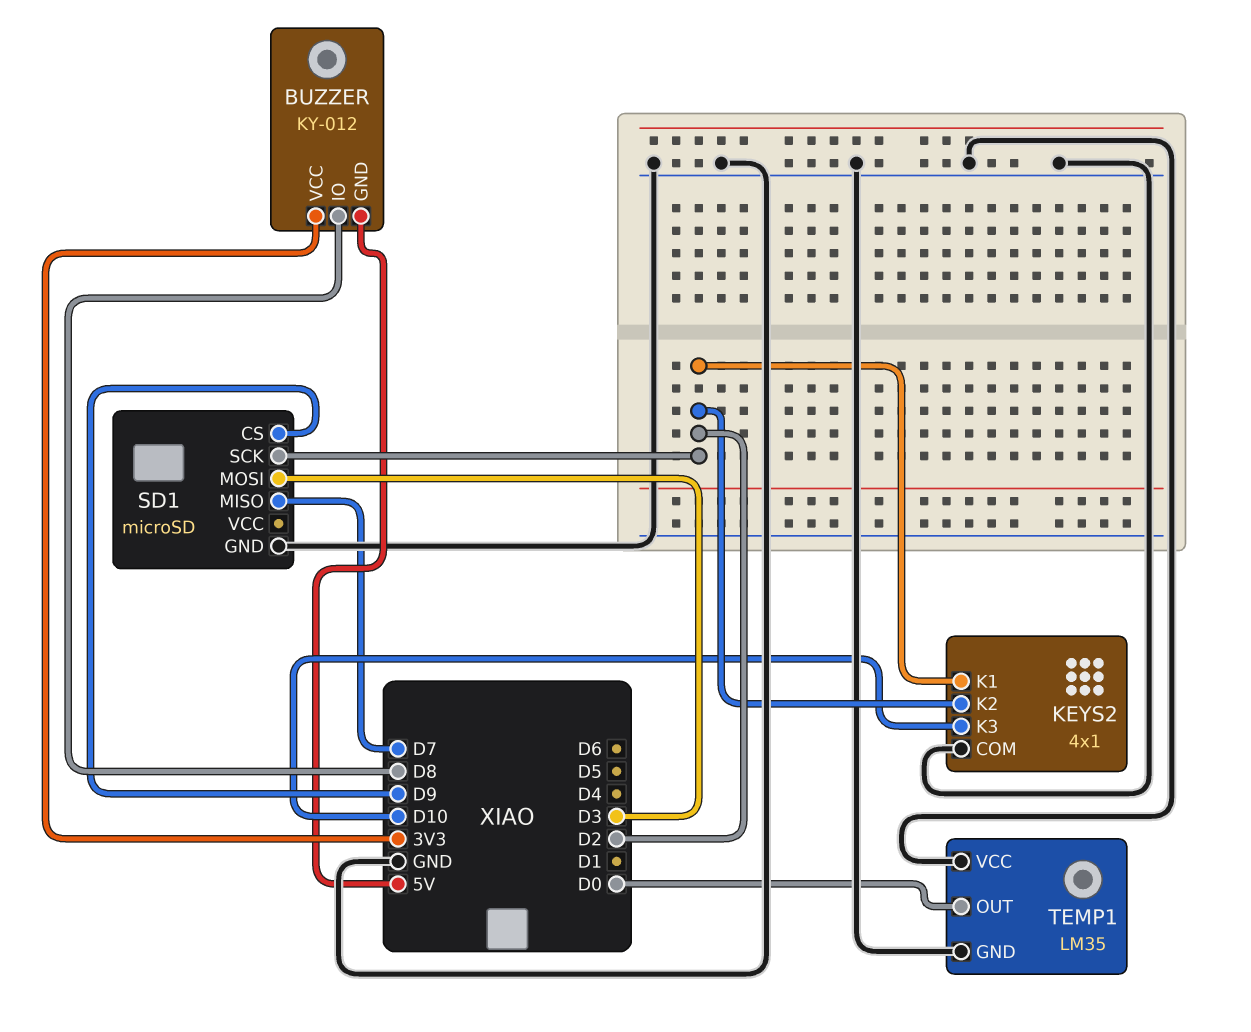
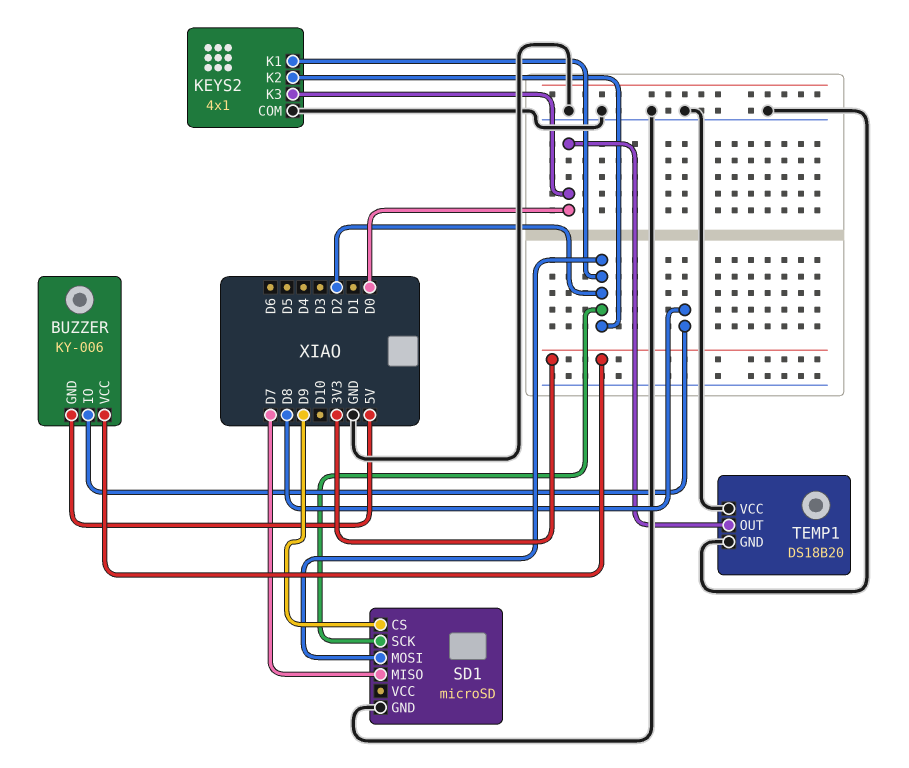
BUZZER: KY-012 -> KY-006
KEYS2 pin K3: D10 -> D0
SD1 pin MOSI: D3 -> D2
TEMP1: LM35 -> DS18B20

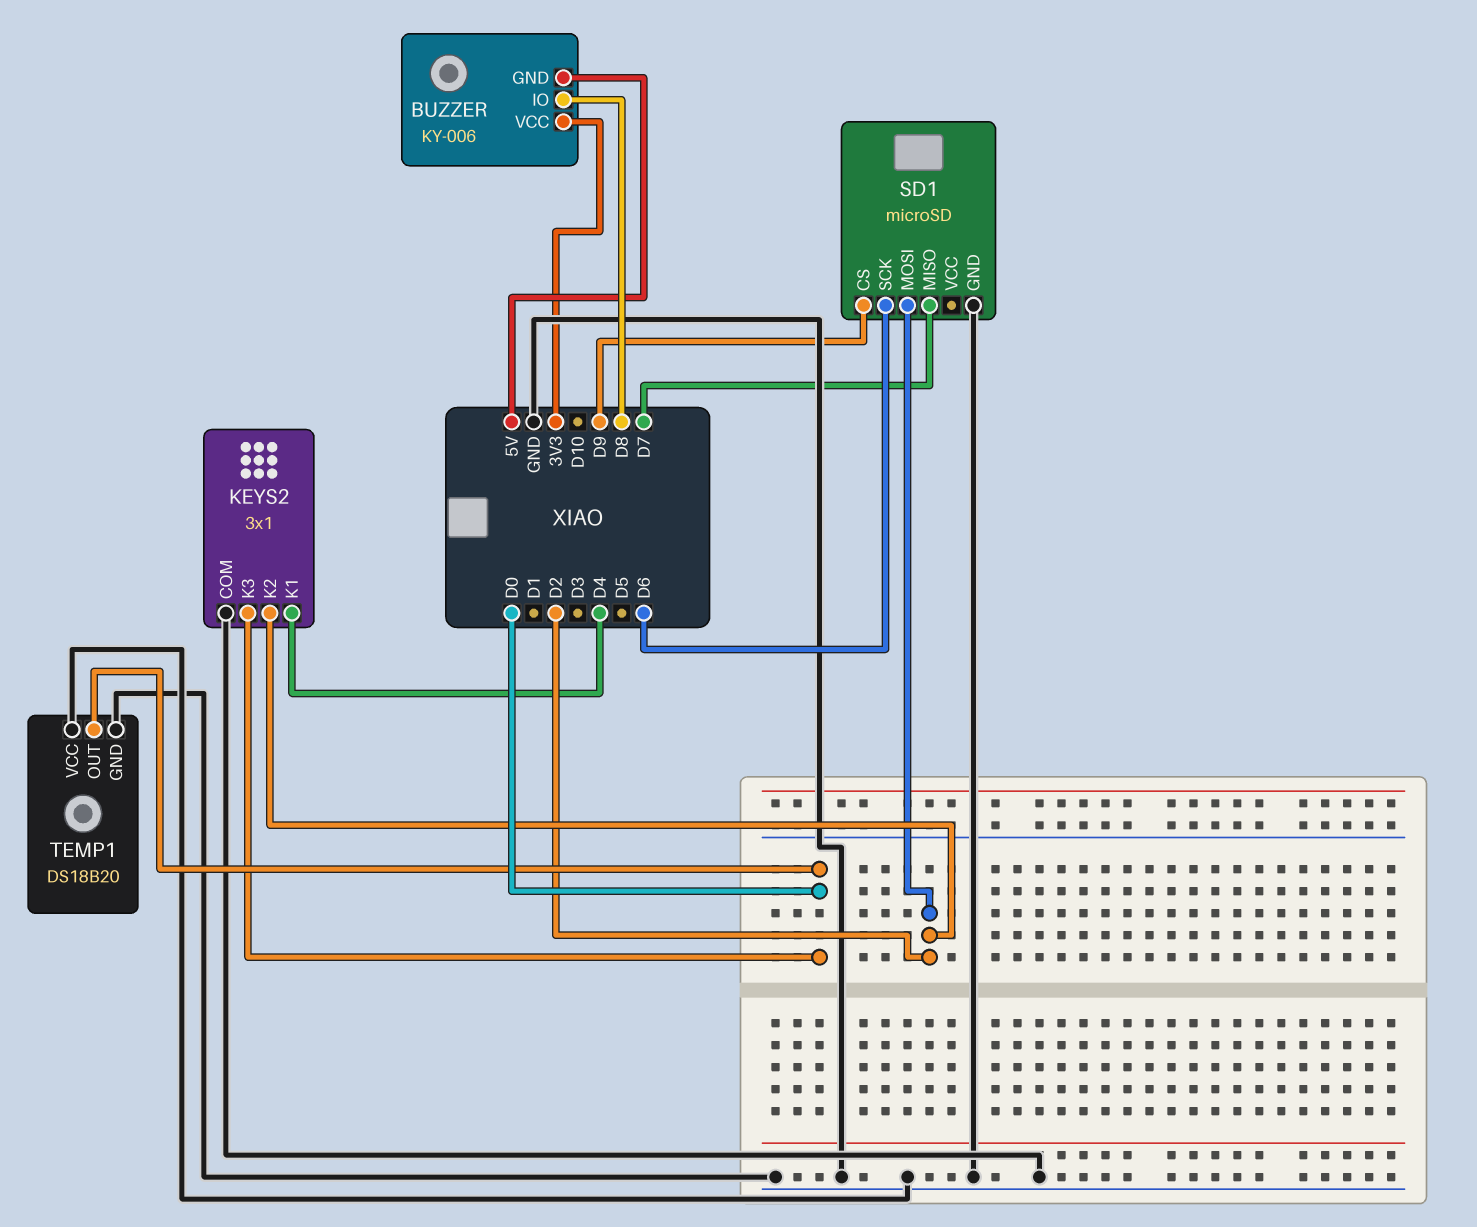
KEYS2: 4x1 -> 3x1
KEYS2 pin K1: D2 -> D4
SD1 pin SCK: D2 -> D6

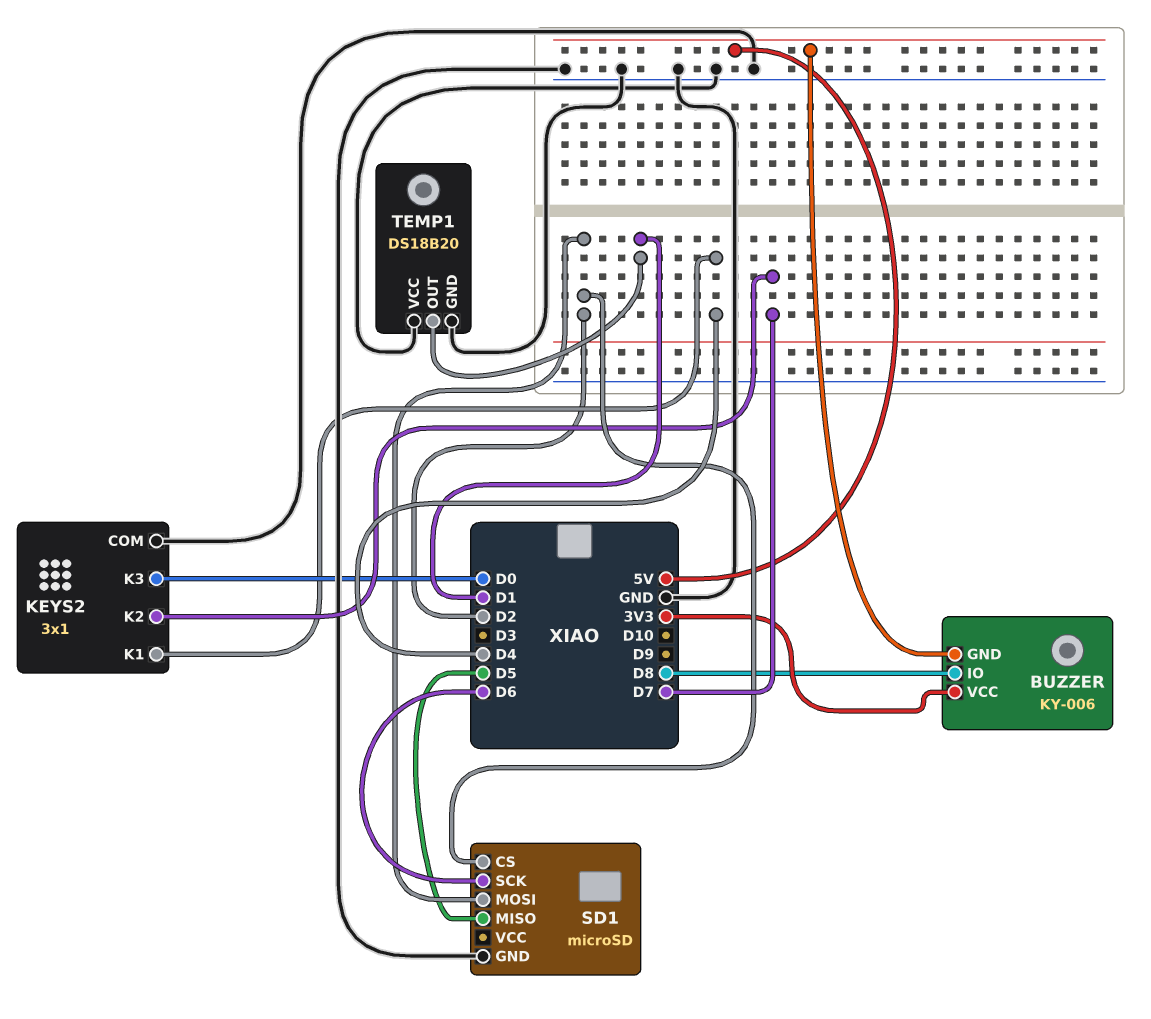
KEYS2 pin K2: D2 -> D7
SD1 pin CS: D9 -> D2
SD1 pin MISO: D7 -> D5
TEMP1 pin OUT: D0 -> D1

